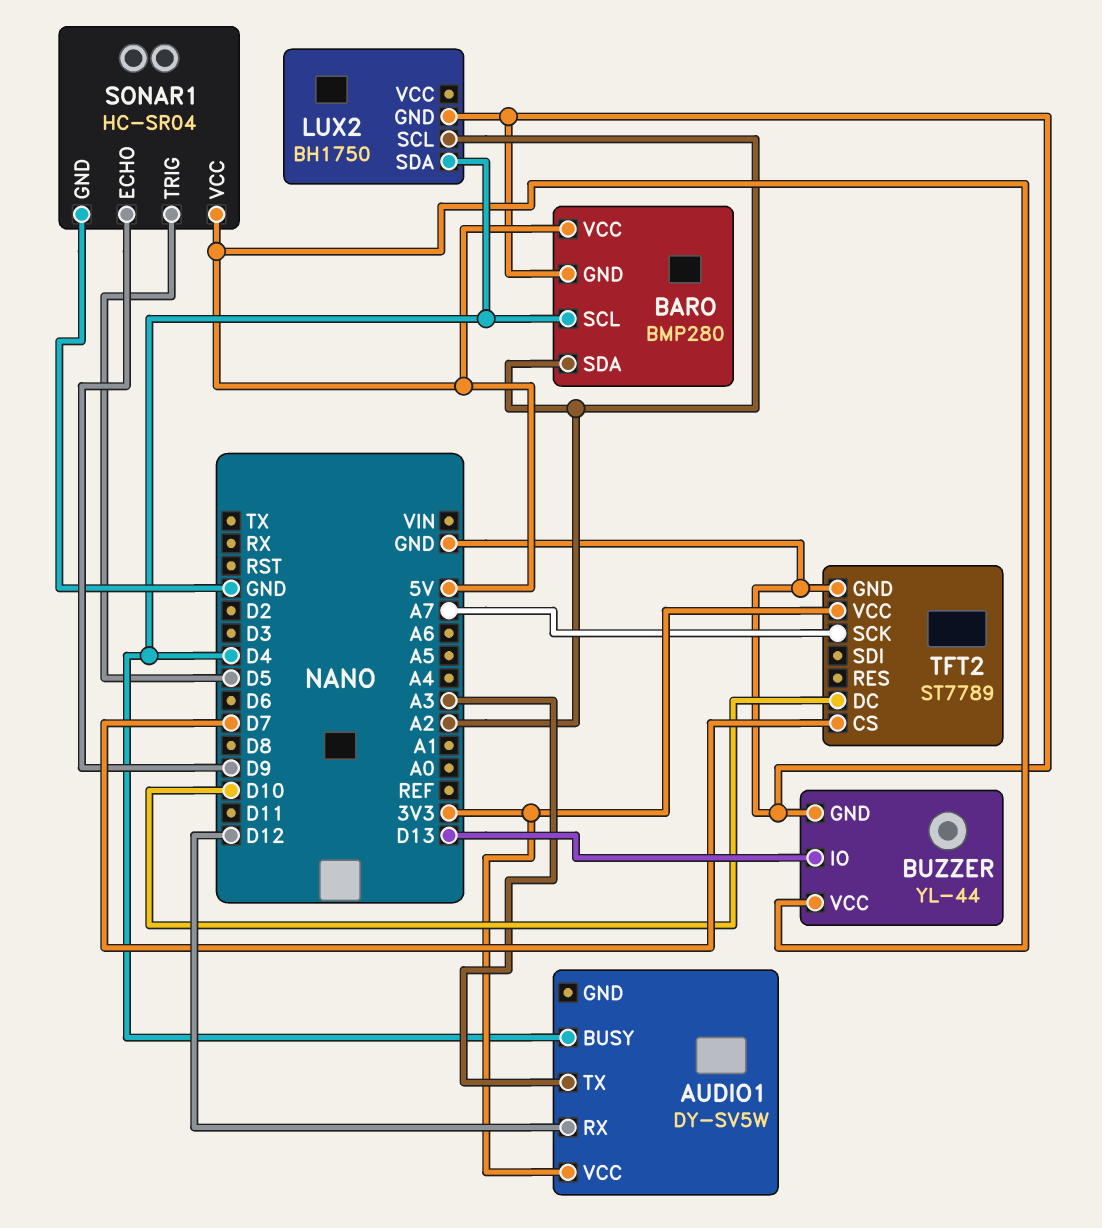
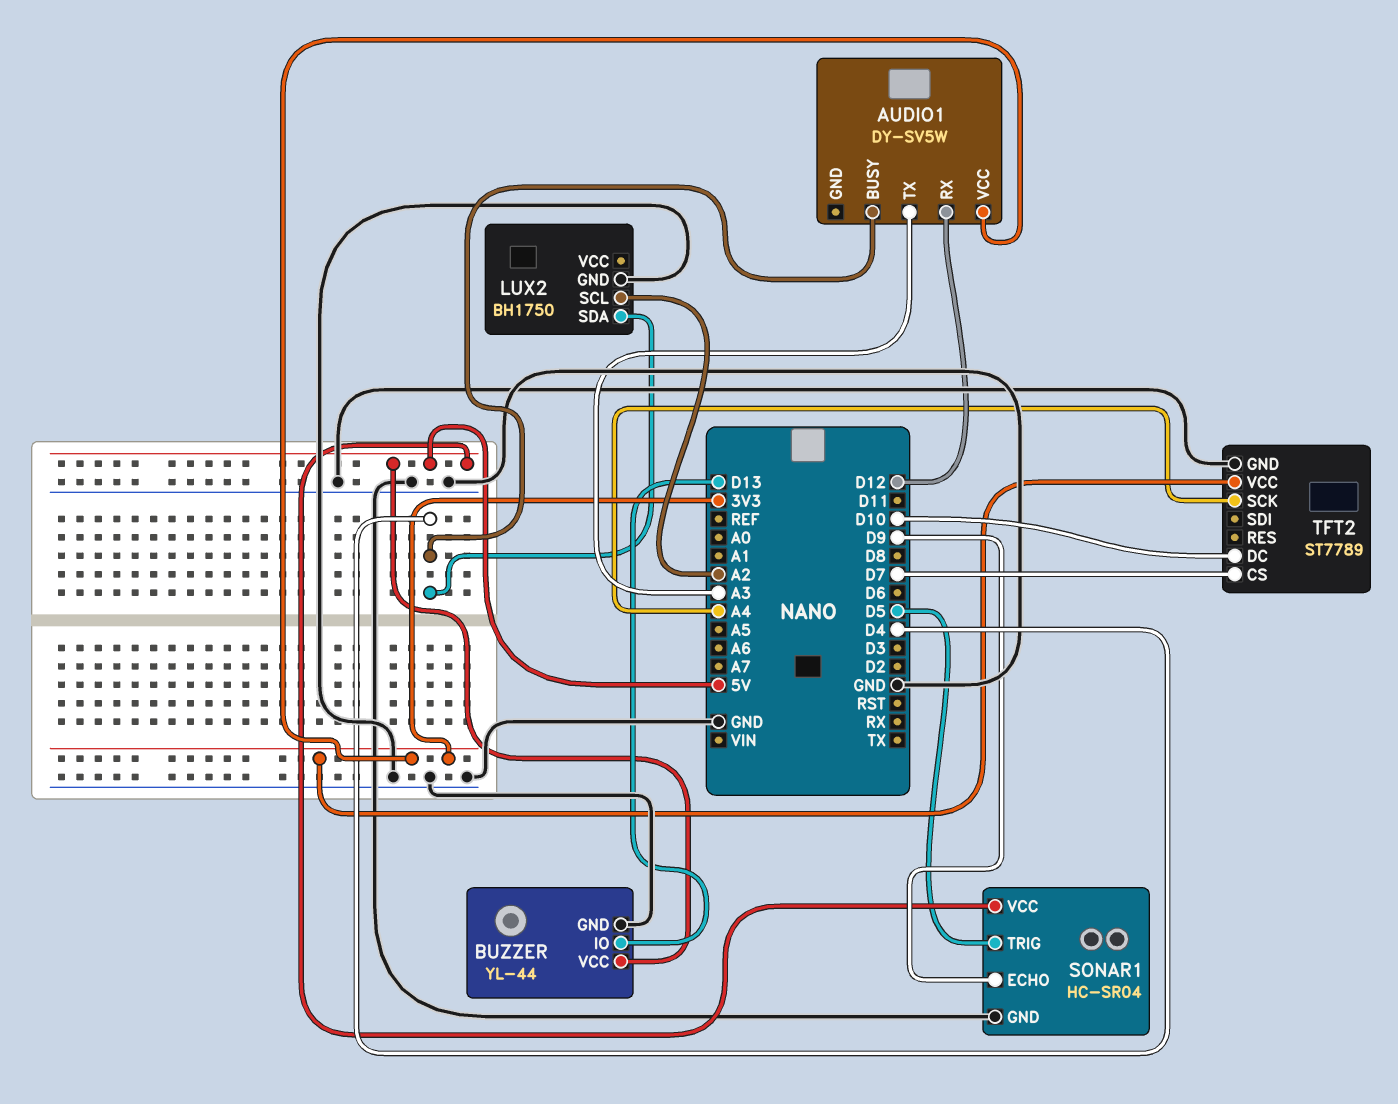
BARO: BMP280 -> none
BARO pin GND: GND -> none
BARO pin SCL: D4 -> none
BARO pin SDA: A2 -> none
BARO pin VCC: 5V -> none
TFT2 pin SCK: A7 -> A4

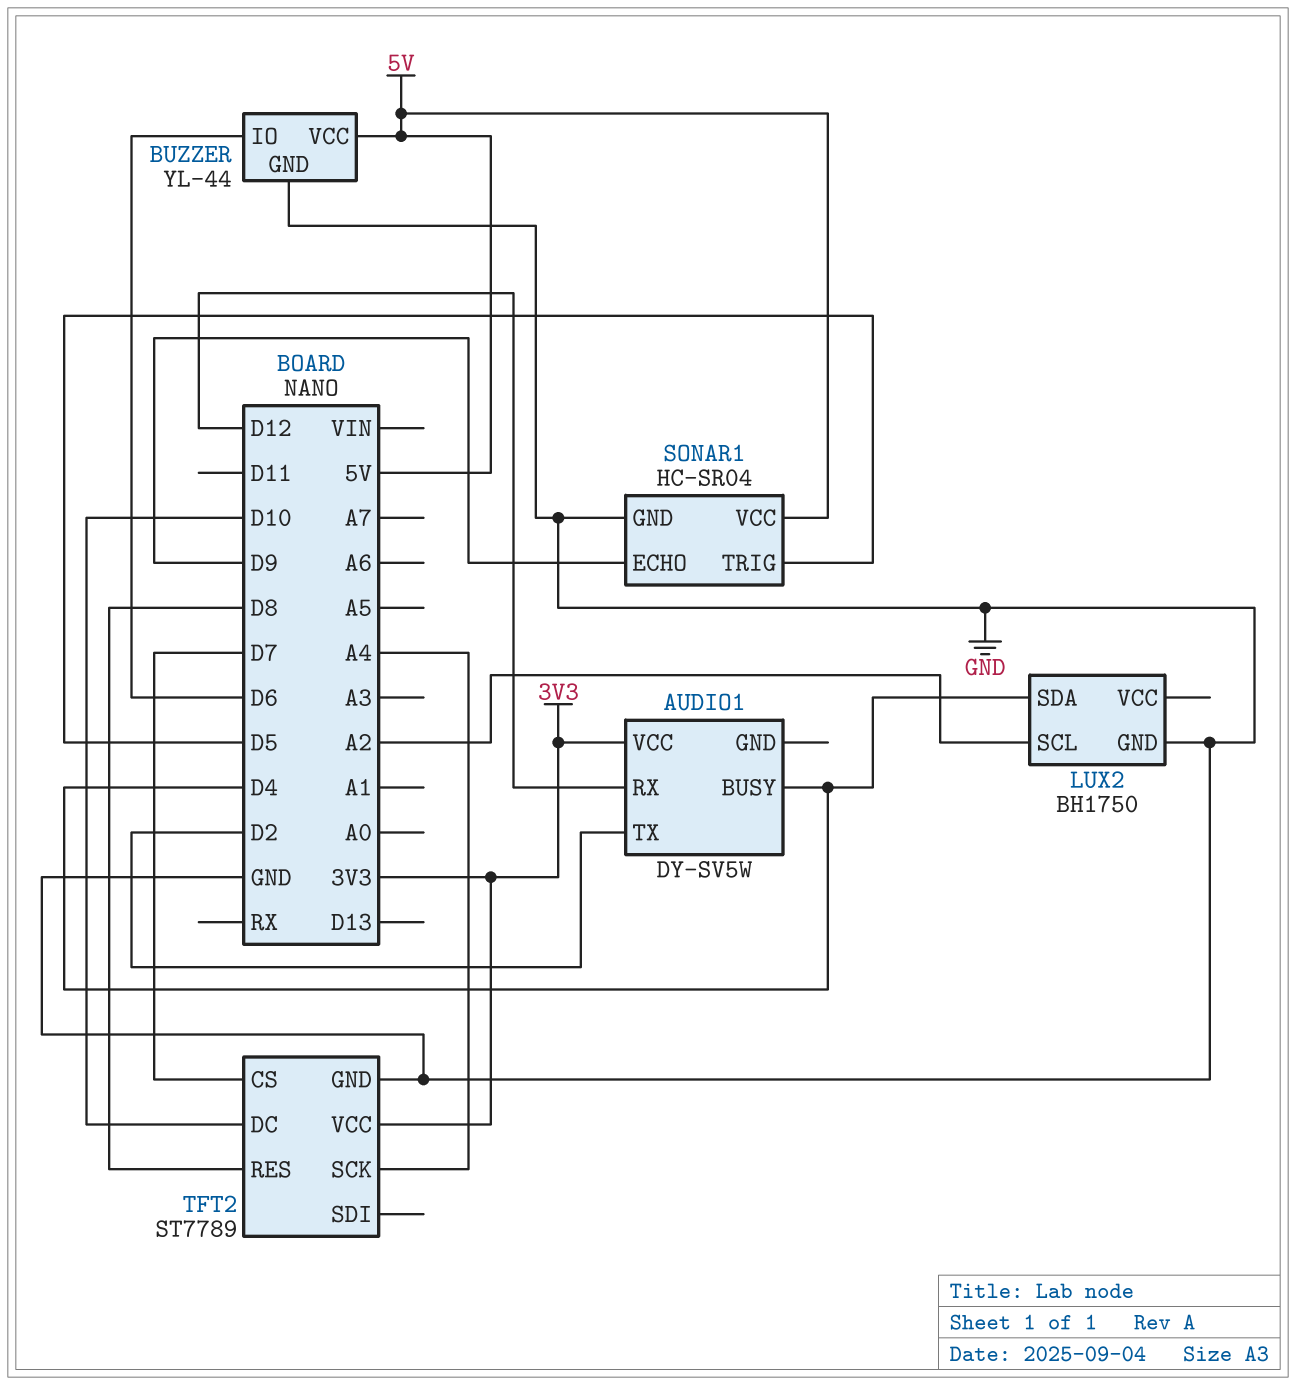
AUDIO1 pin TX: A3 -> D2
BUZZER pin IO: D13 -> D6
TFT2 pin RES: none -> D8

